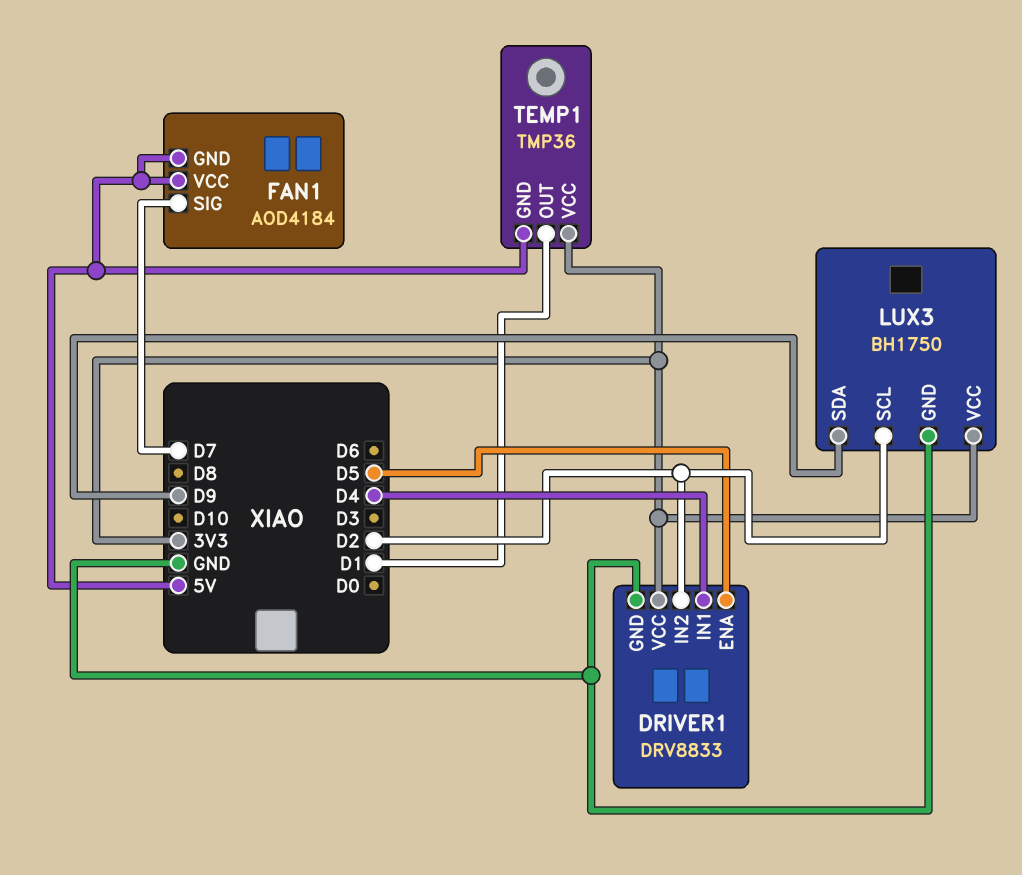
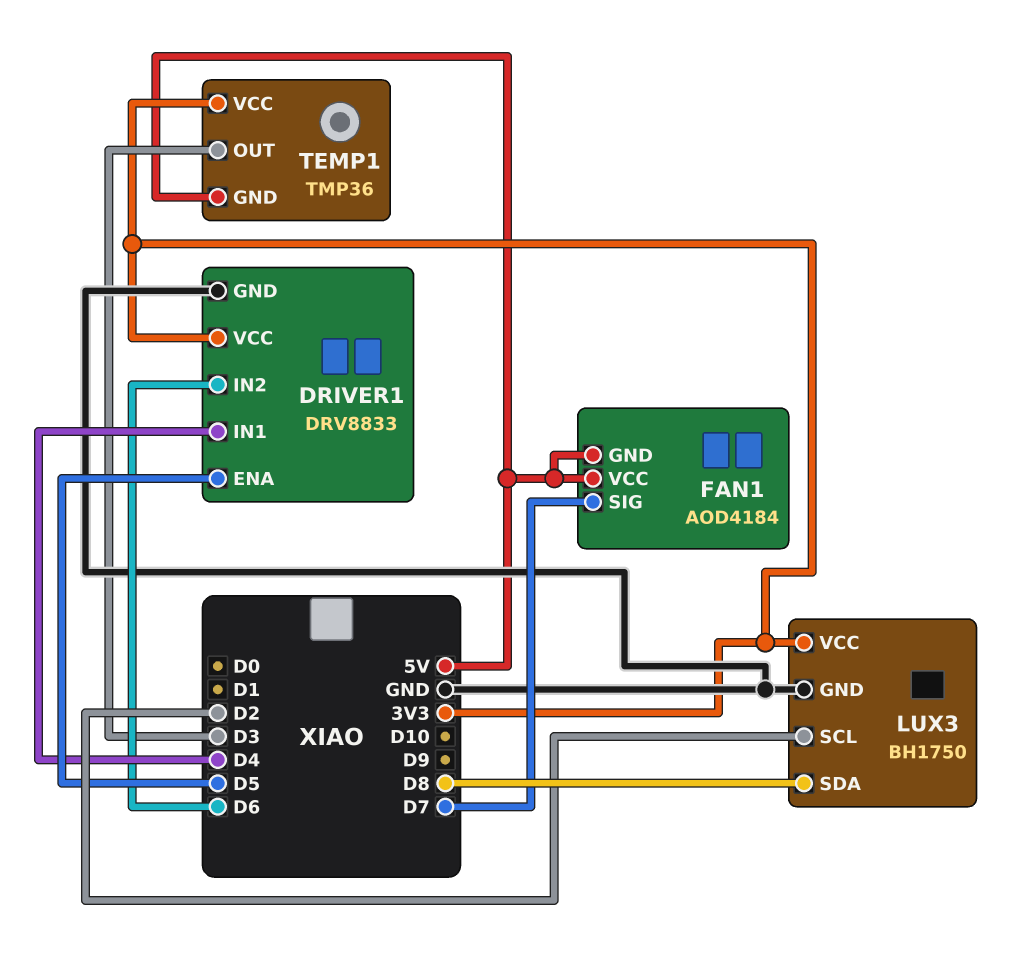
DRIVER1 pin IN2: D2 -> D6
LUX3 pin SDA: D9 -> D8
TEMP1 pin OUT: D1 -> D3

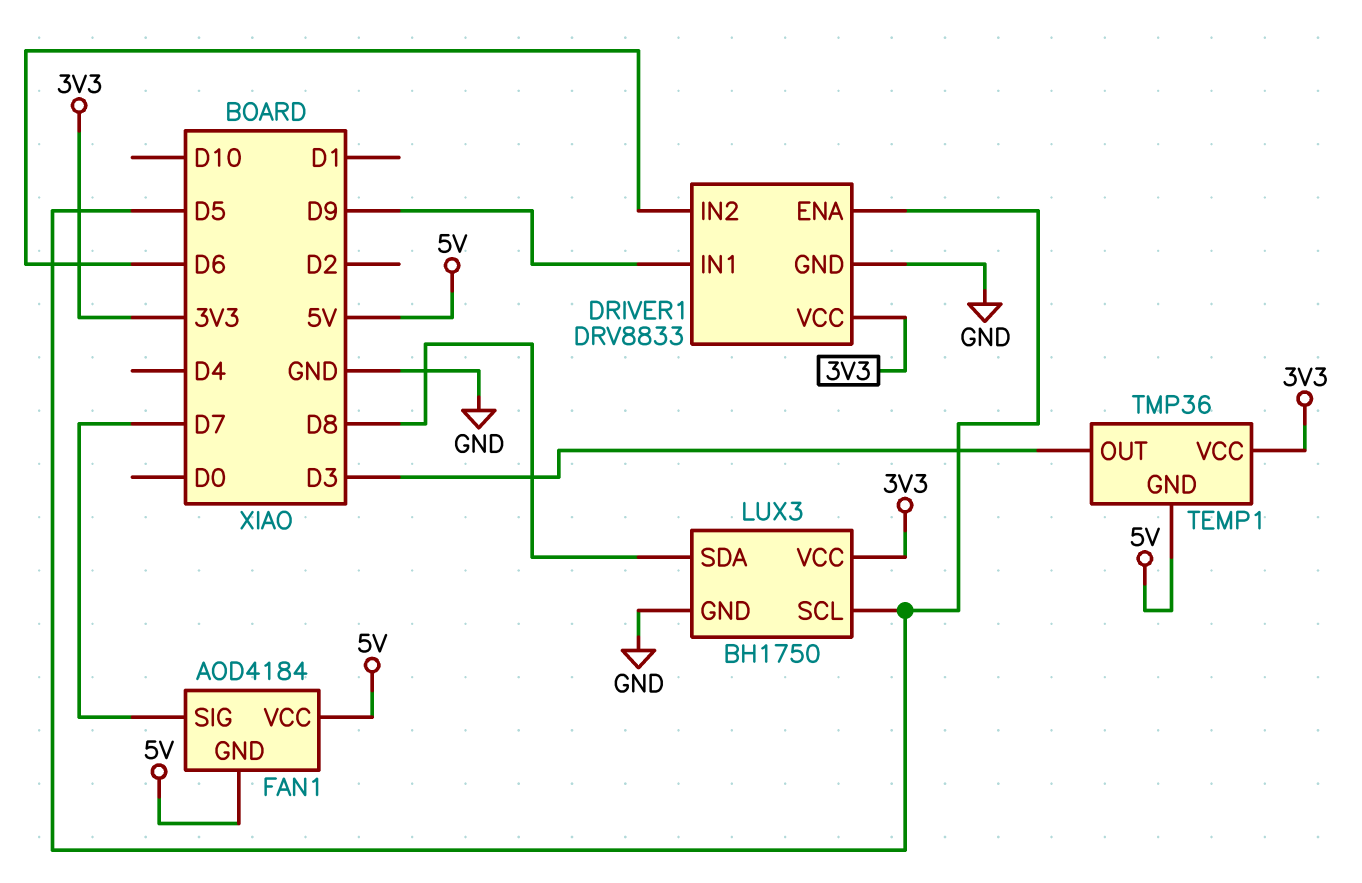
DRIVER1 pin IN1: D4 -> D9
LUX3 pin SCL: D2 -> D5

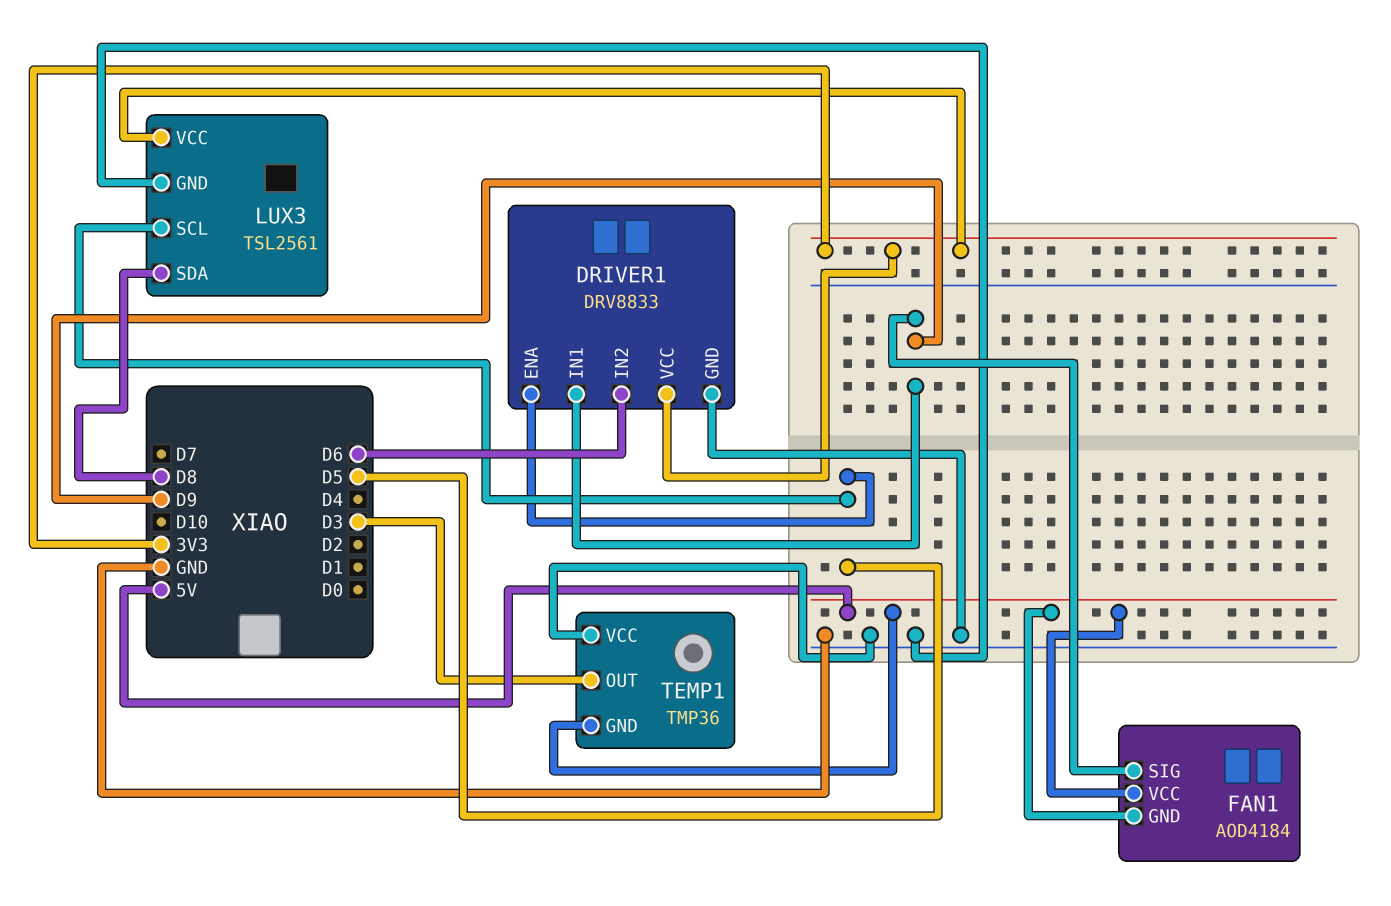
FAN1 pin SIG: D7 -> D9
LUX3: BH1750 -> TSL2561
TEMP1 pin VCC: 3V3 -> GND

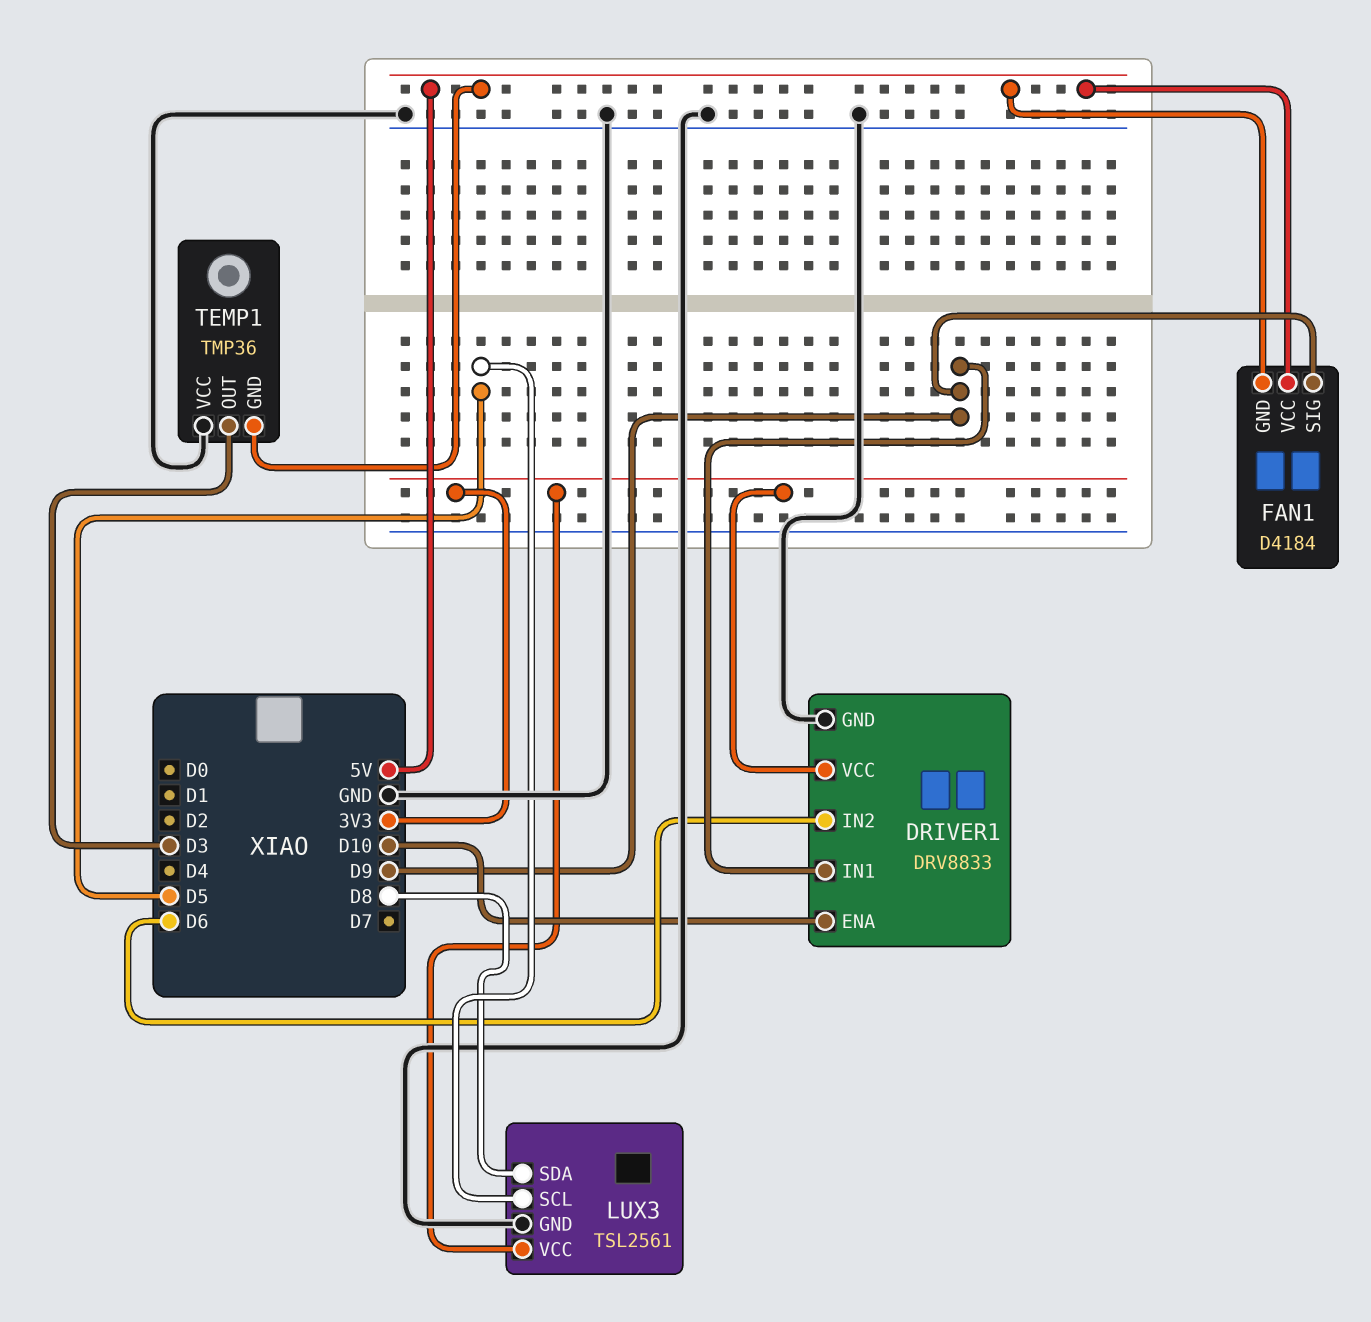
DRIVER1 pin ENA: D5 -> D10
FAN1: AOD4184 -> D4184

